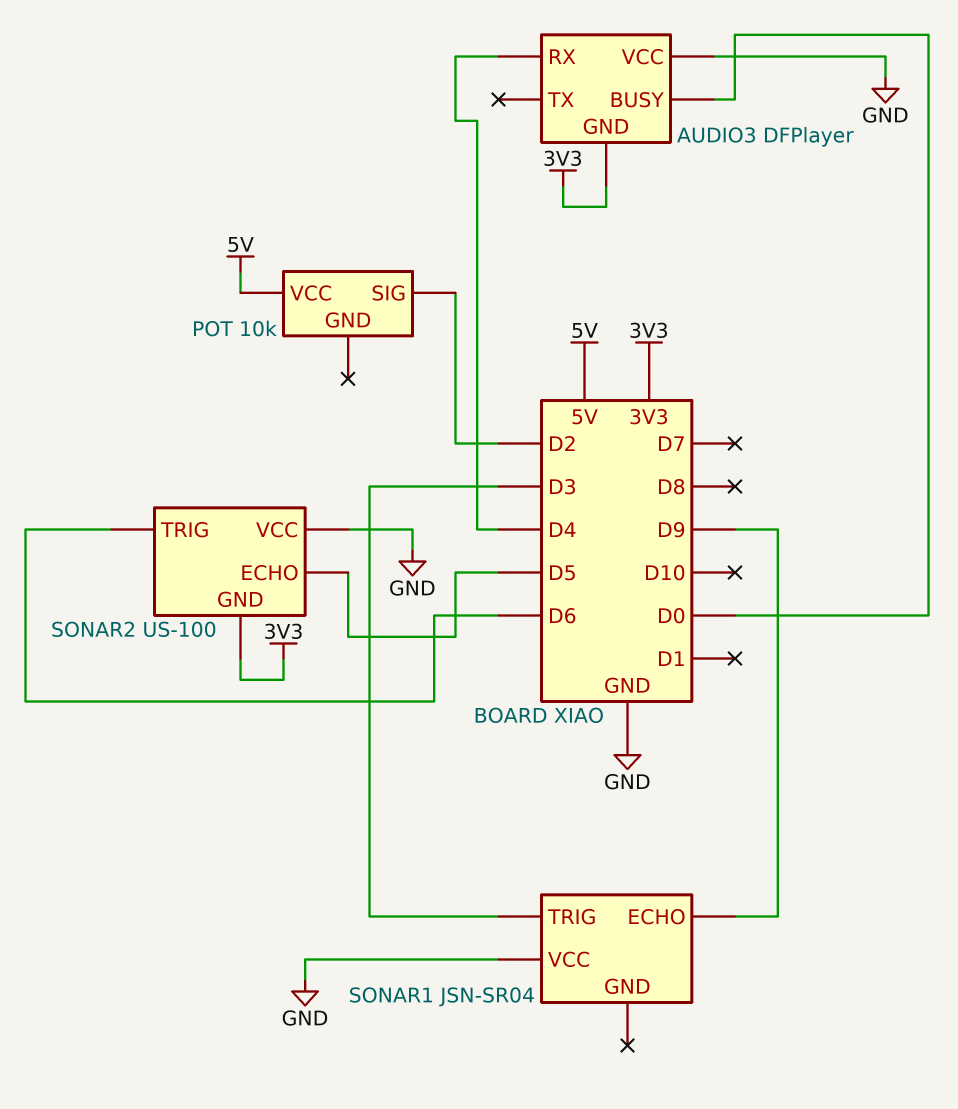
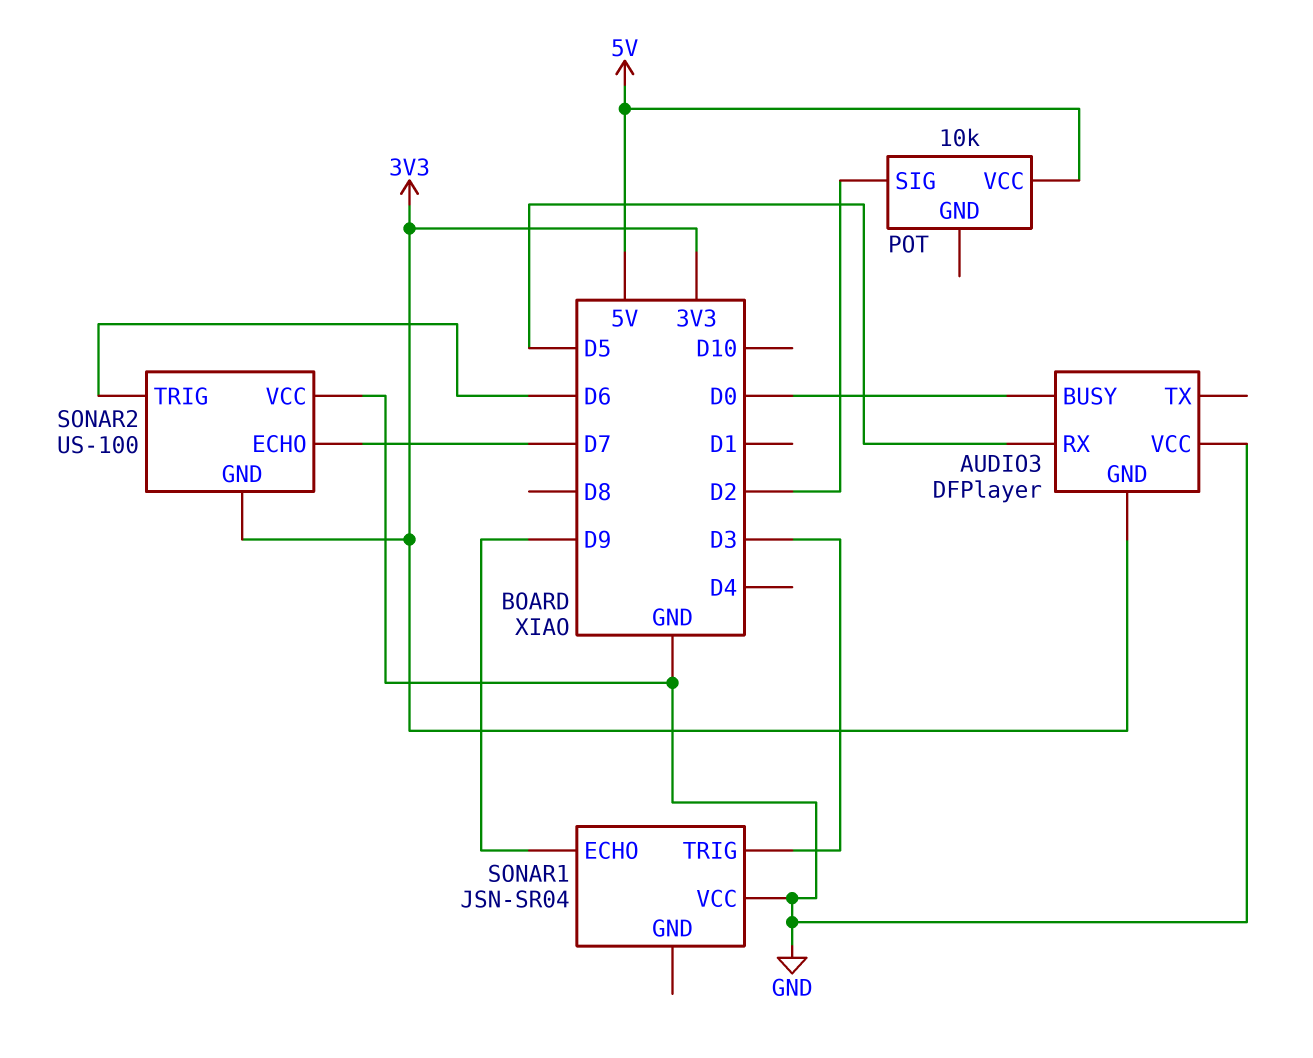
AUDIO3 pin RX: D4 -> D5
SONAR2 pin ECHO: D5 -> D7

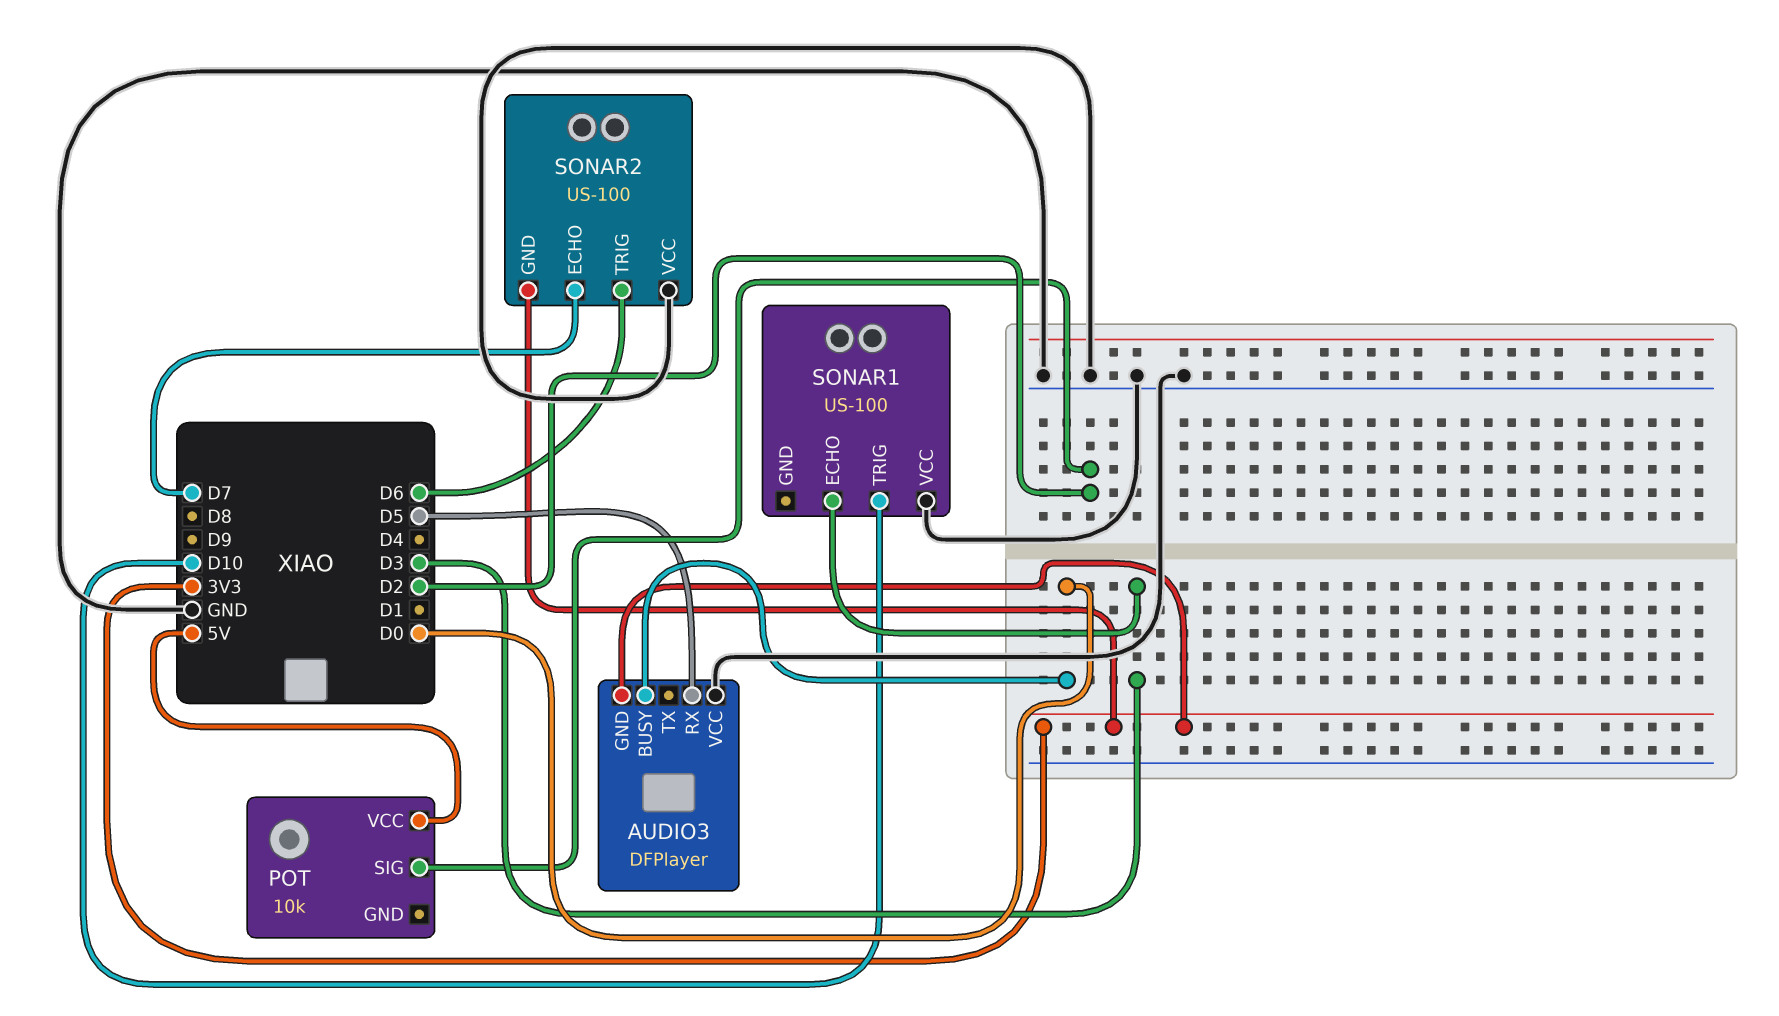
SONAR1: JSN-SR04 -> US-100
SONAR1 pin ECHO: D9 -> D3
SONAR1 pin TRIG: D3 -> D10

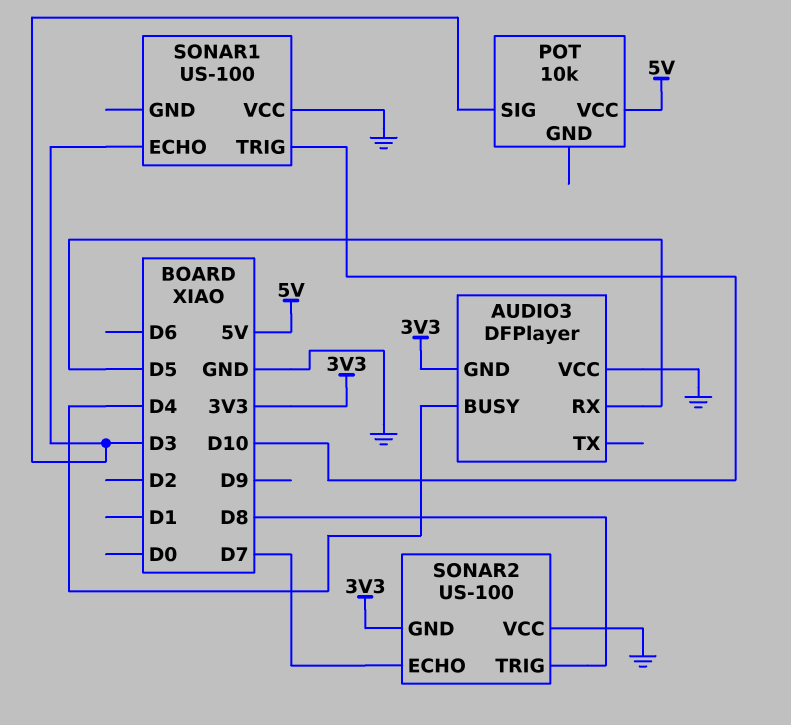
AUDIO3 pin BUSY: D0 -> D4
POT pin SIG: D2 -> D3
SONAR2 pin TRIG: D6 -> D8

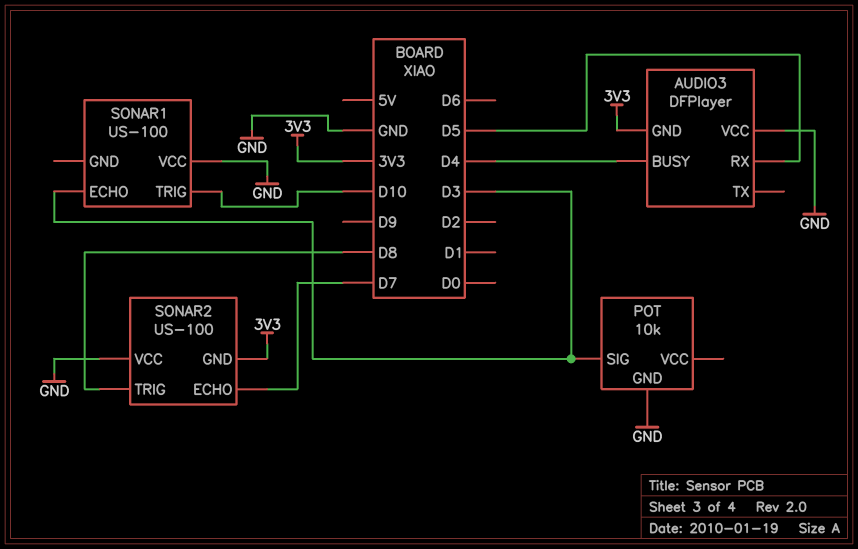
POT pin GND: none -> GND
POT pin VCC: 5V -> none

